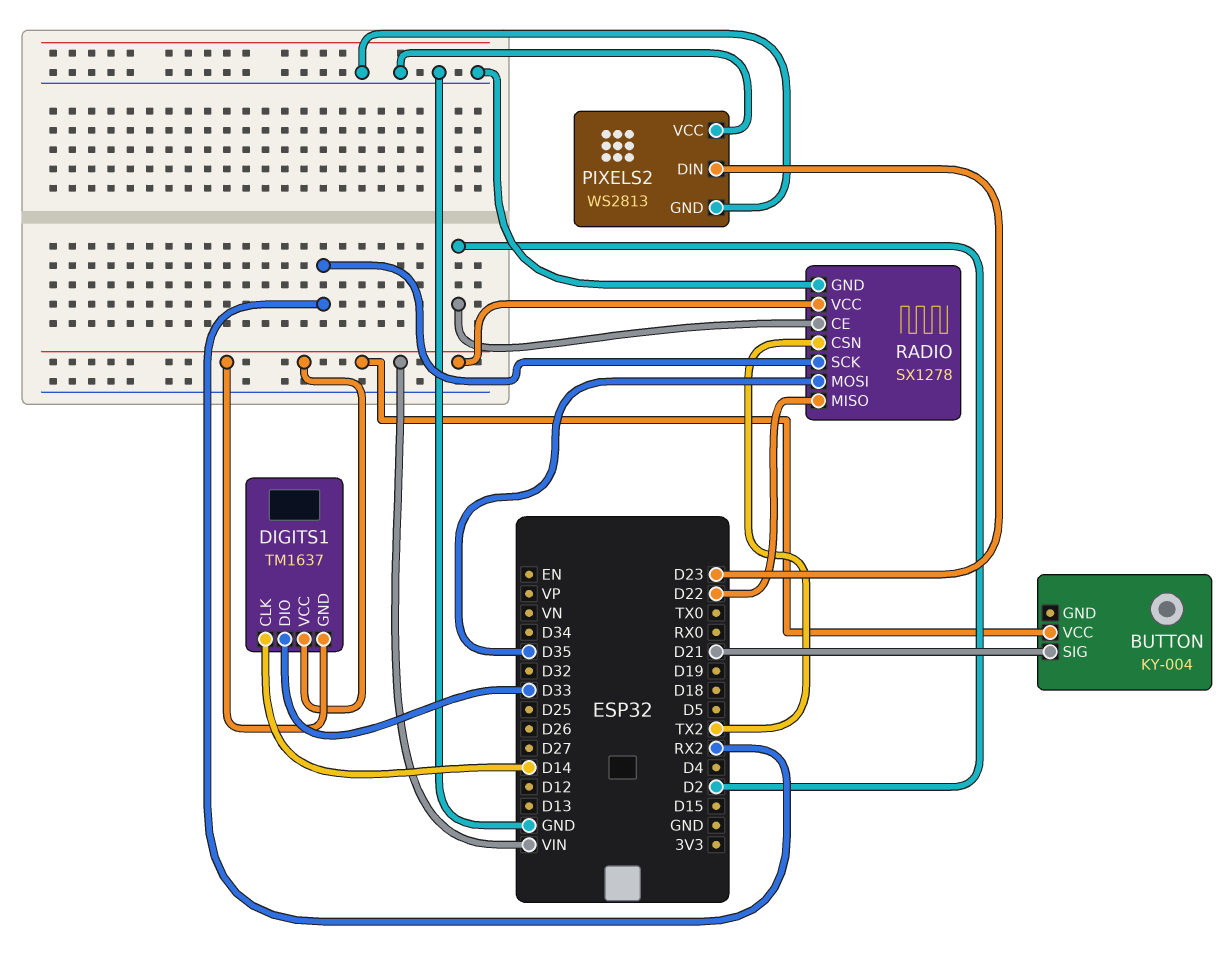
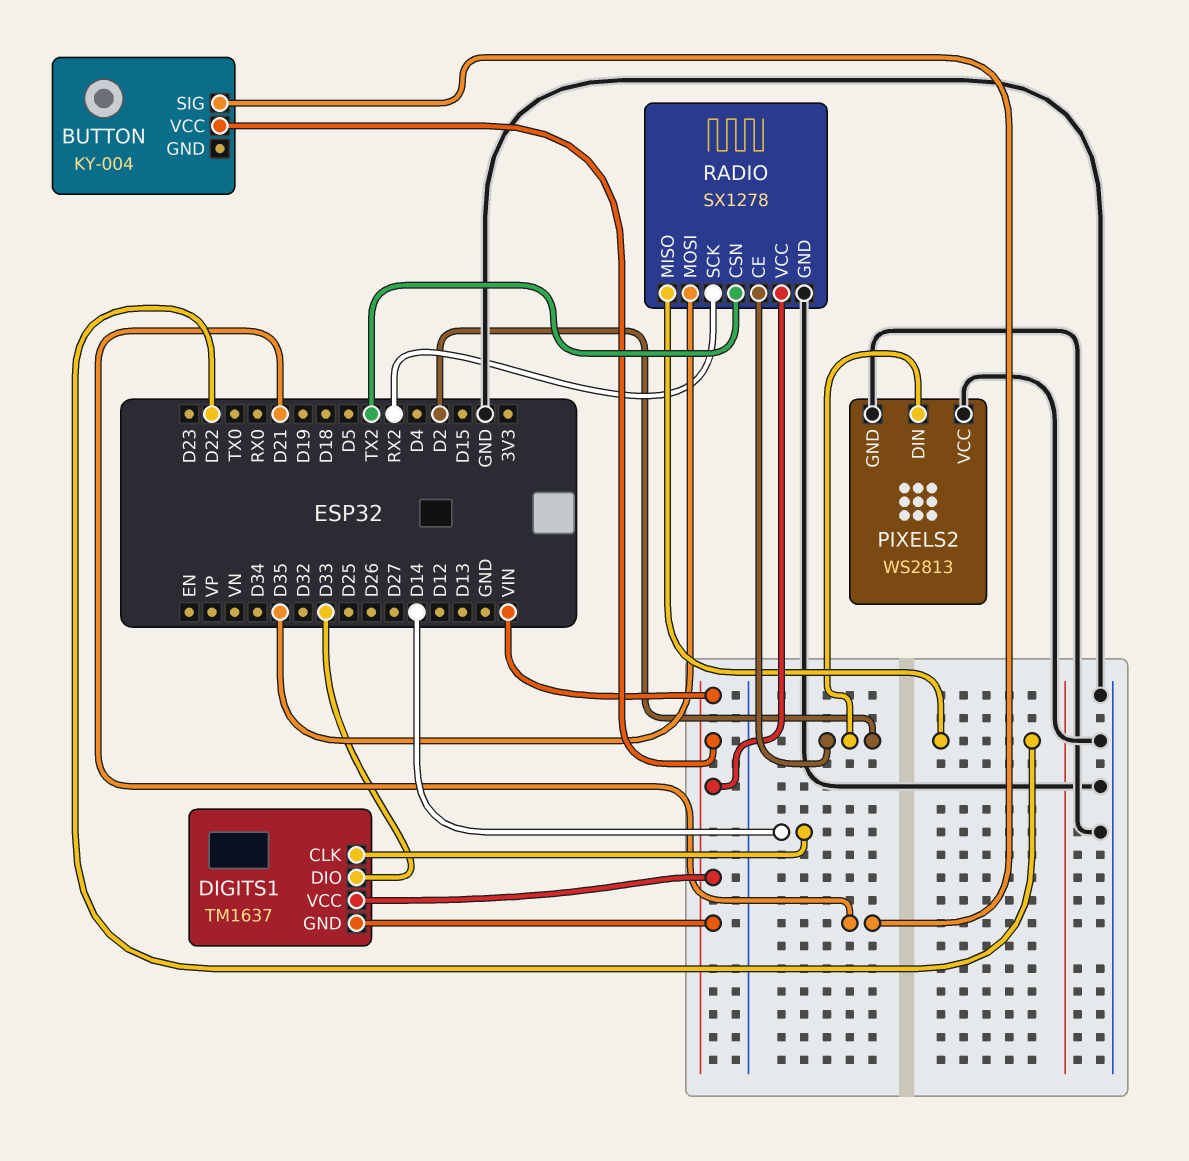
PIXELS2 pin DIN: D23 -> D2

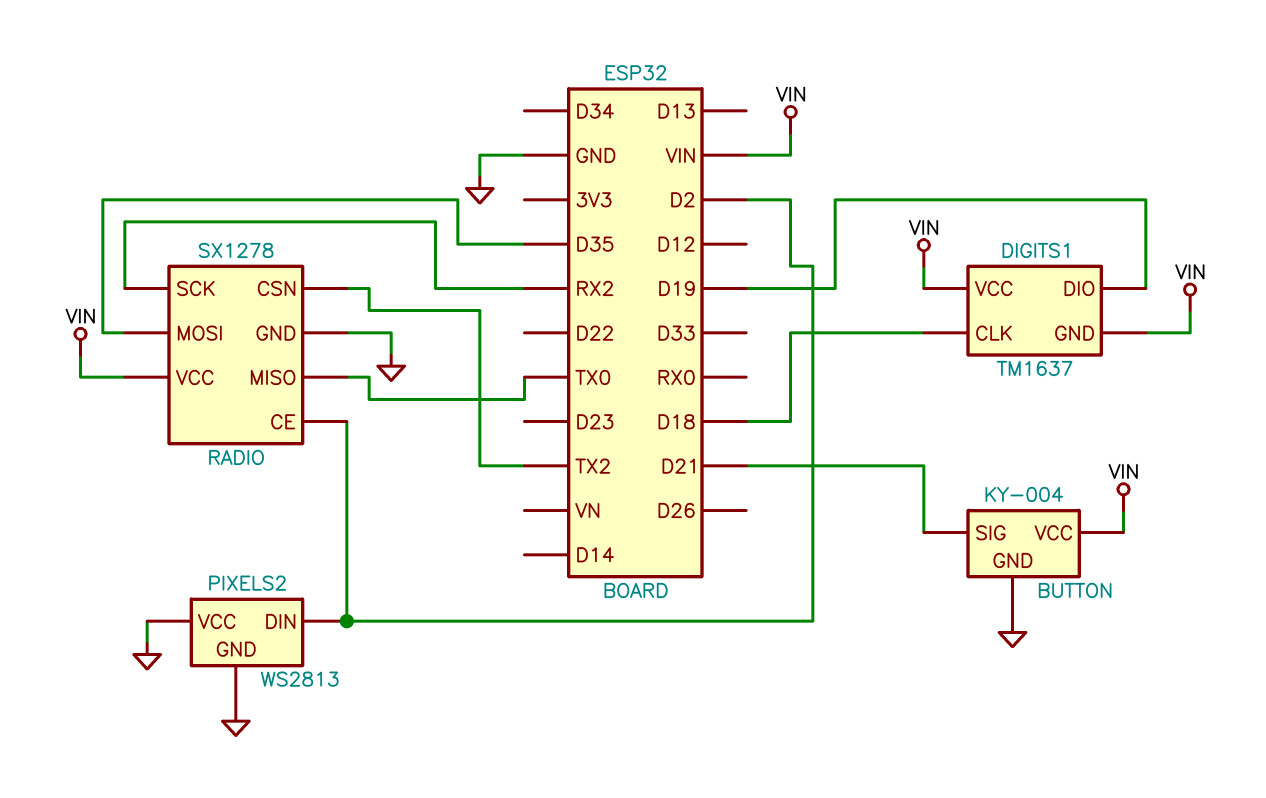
BUTTON pin GND: none -> GND
DIGITS1 pin CLK: D14 -> D18
DIGITS1 pin DIO: D33 -> D19
RADIO pin MISO: D22 -> TX0

